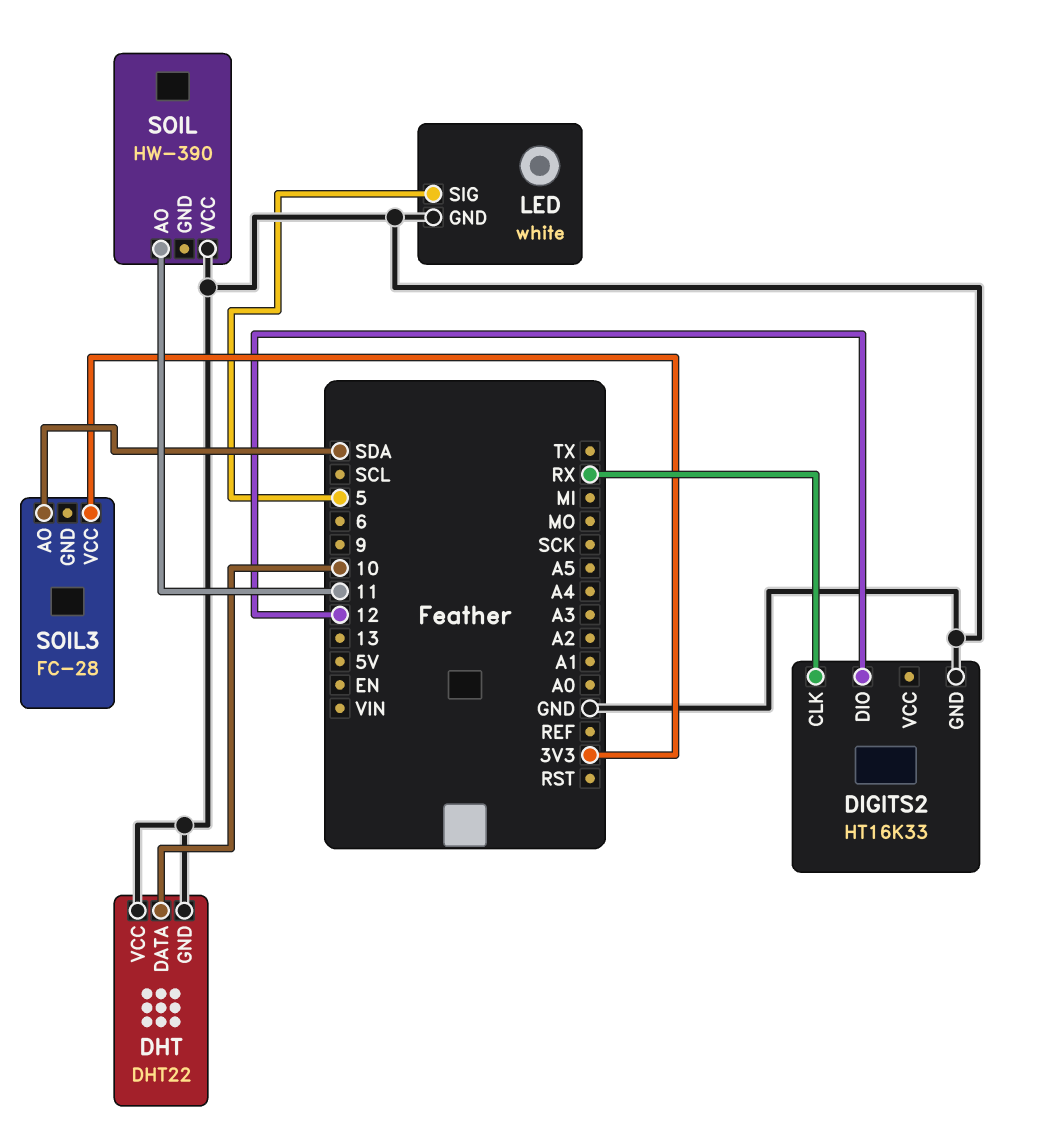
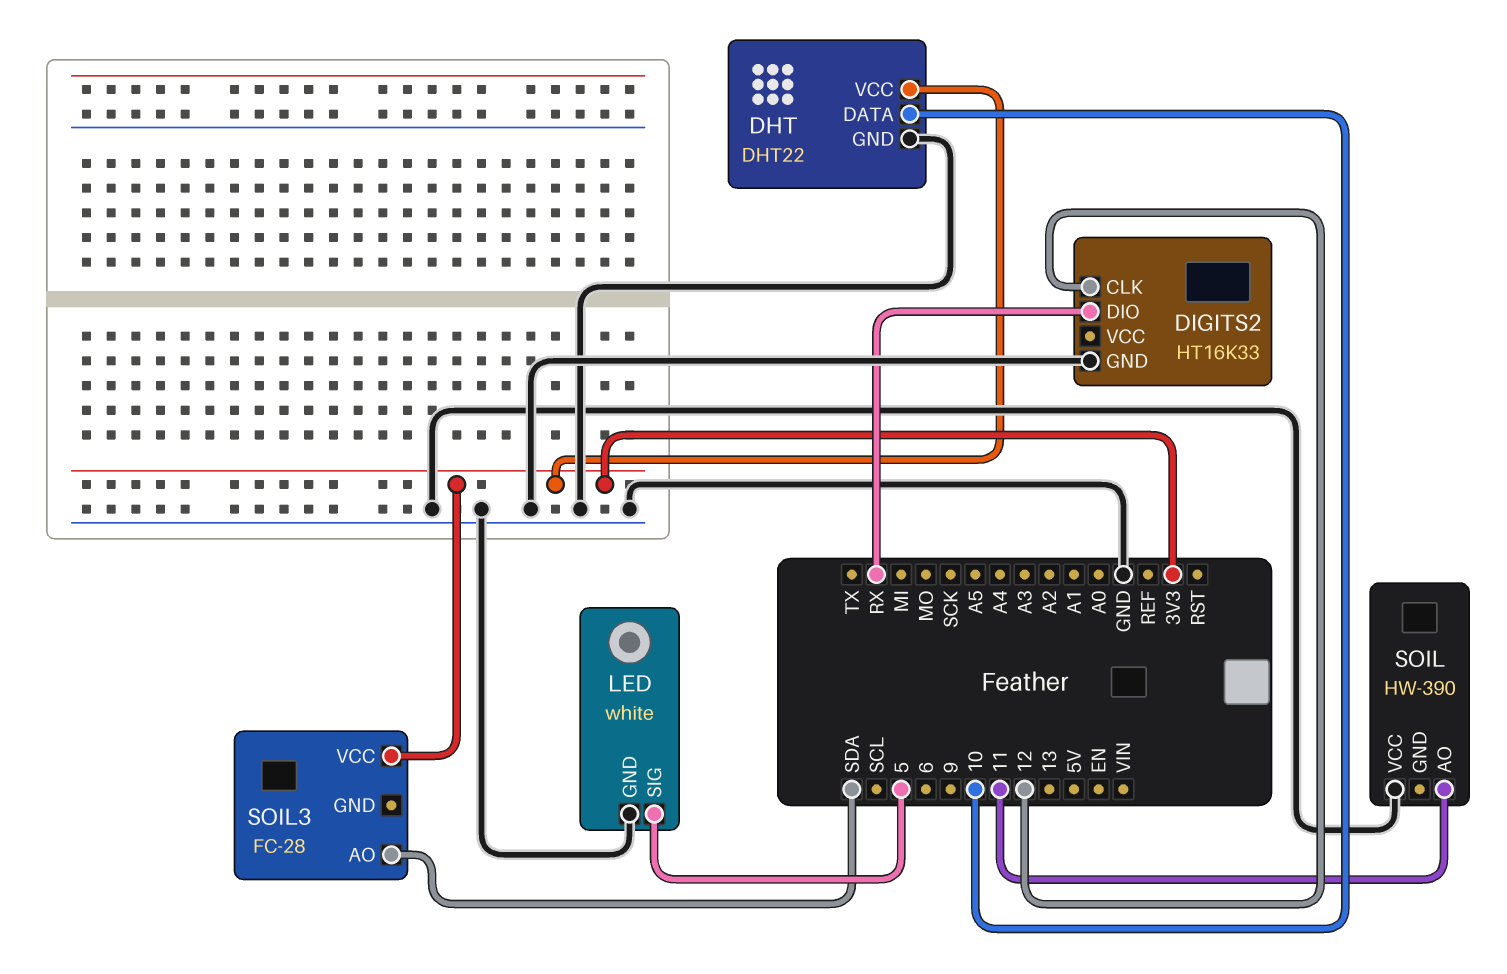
DHT pin VCC: GND -> 3V3
DIGITS2 pin CLK: RX -> 12
DIGITS2 pin DIO: 12 -> RX

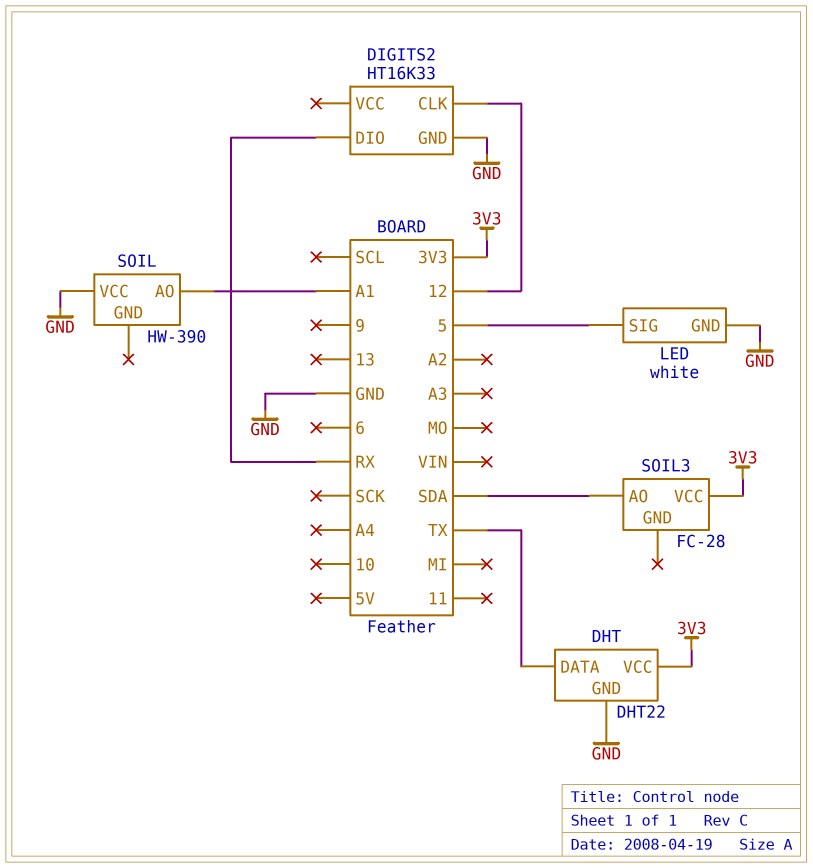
DHT pin DATA: 10 -> TX
SOIL pin AO: 11 -> A1

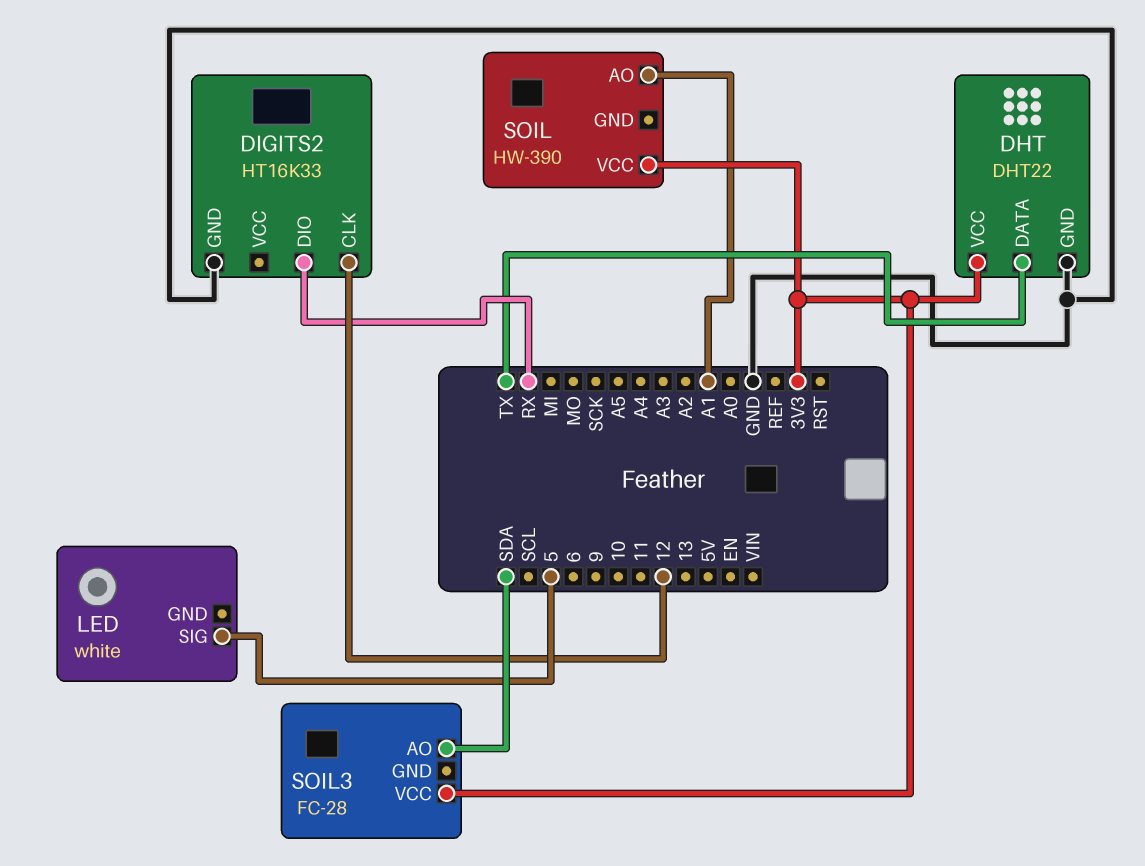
LED pin GND: GND -> none
SOIL pin VCC: GND -> 3V3

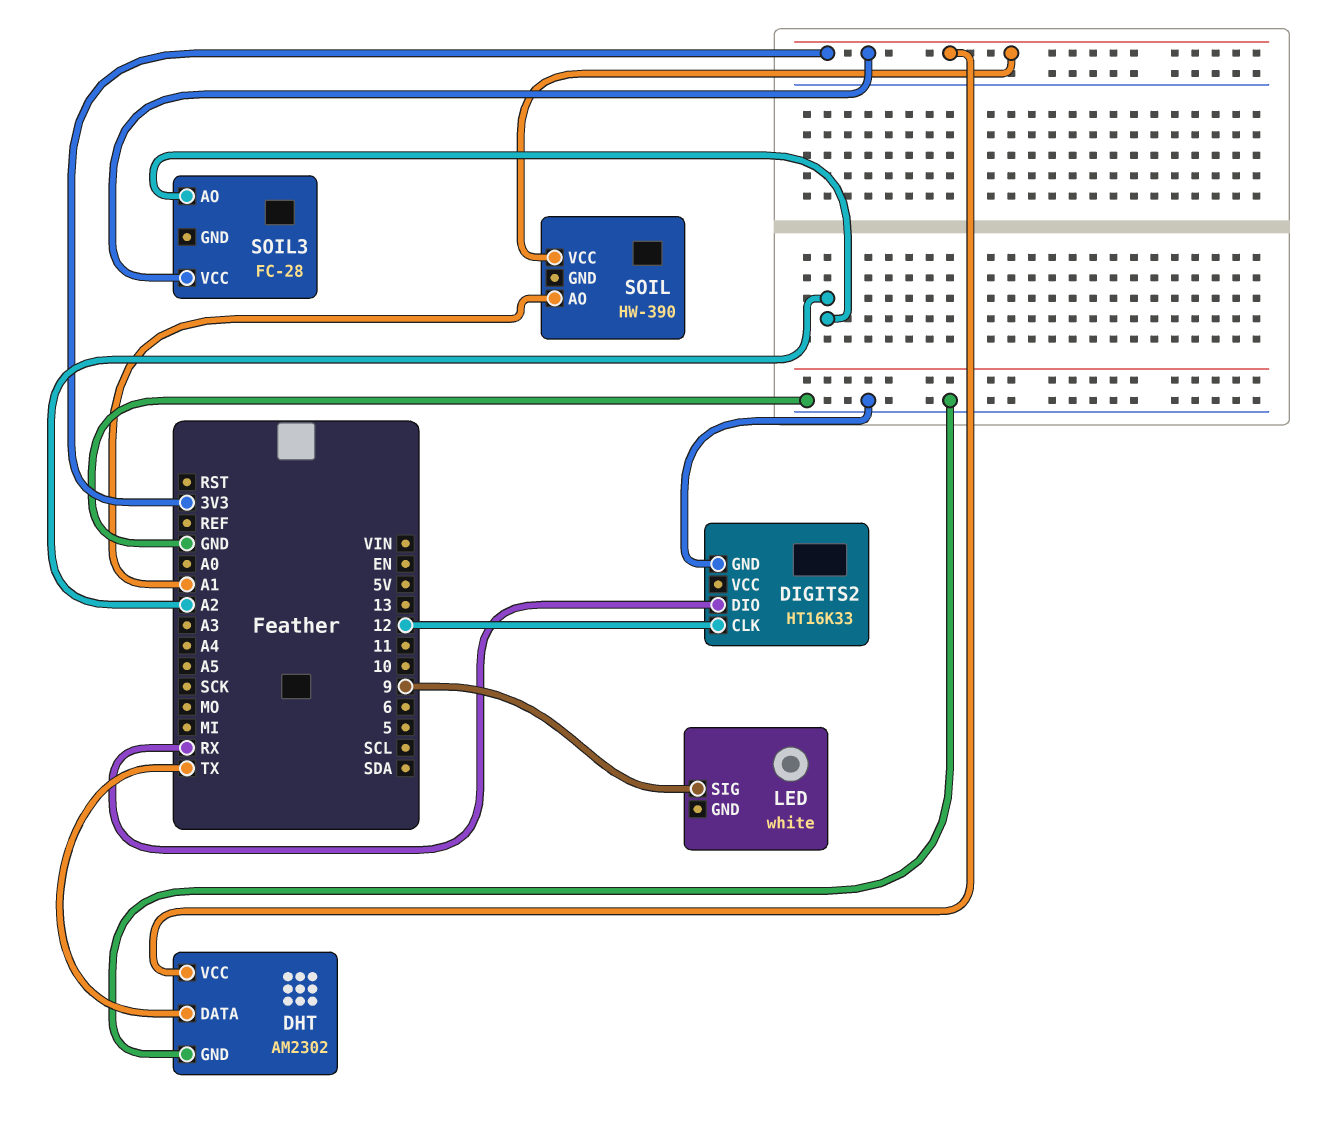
DHT: DHT22 -> AM2302
LED pin SIG: 5 -> 9
SOIL3 pin AO: SDA -> A2

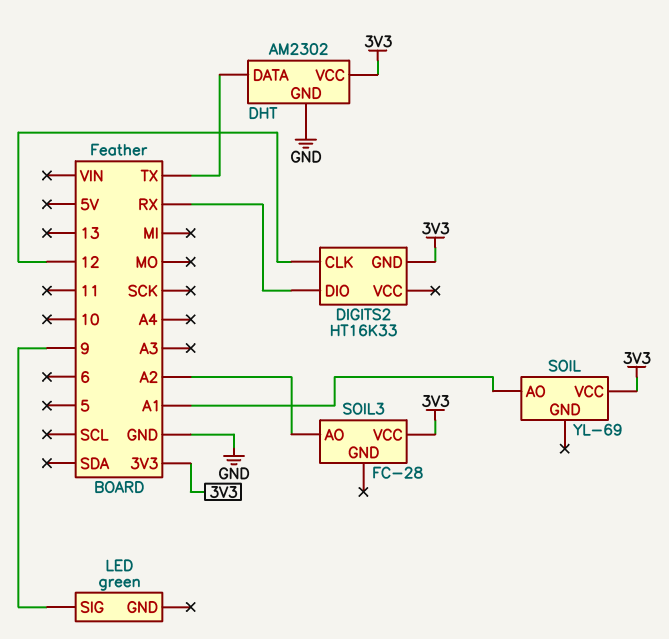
DIGITS2 pin GND: GND -> 3V3
LED: white -> green
SOIL: HW-390 -> YL-69

